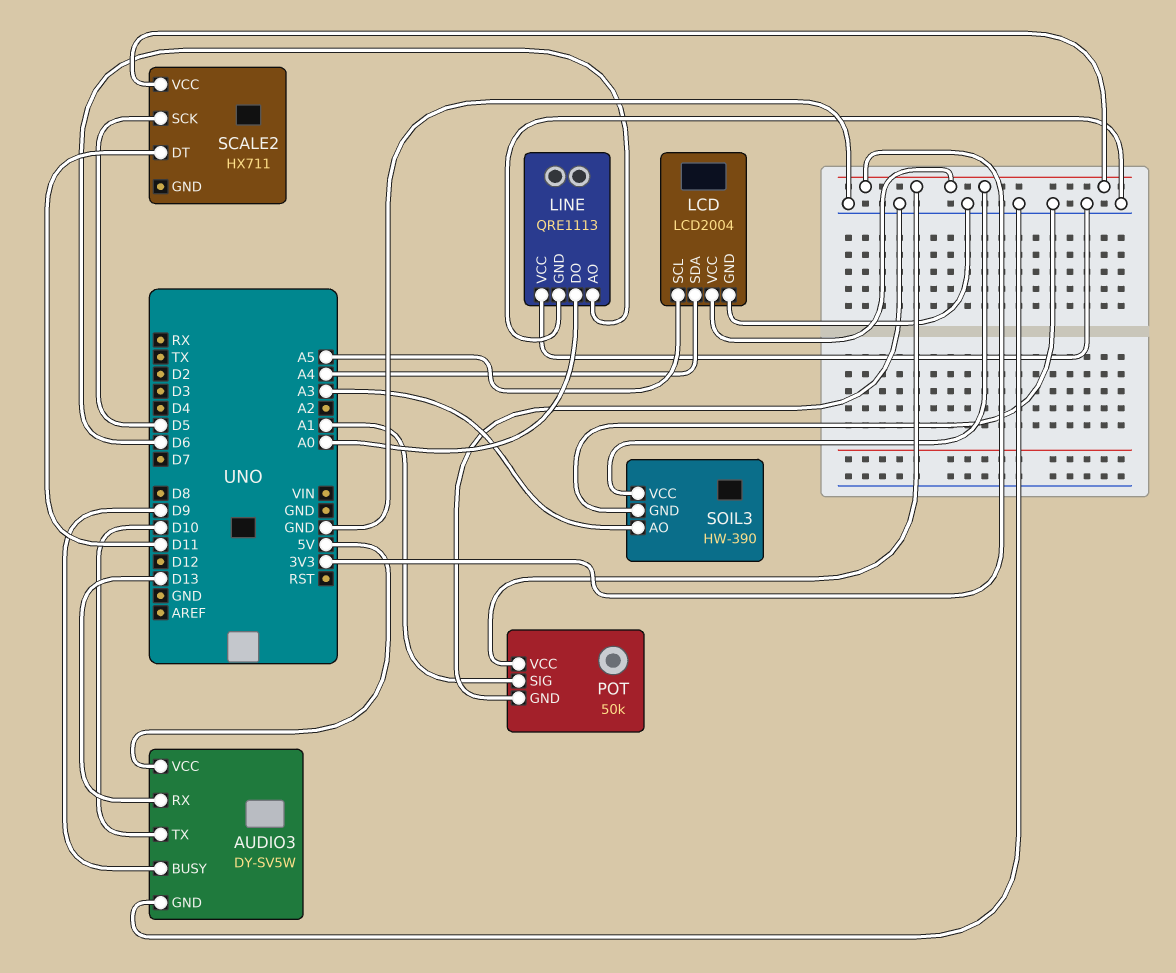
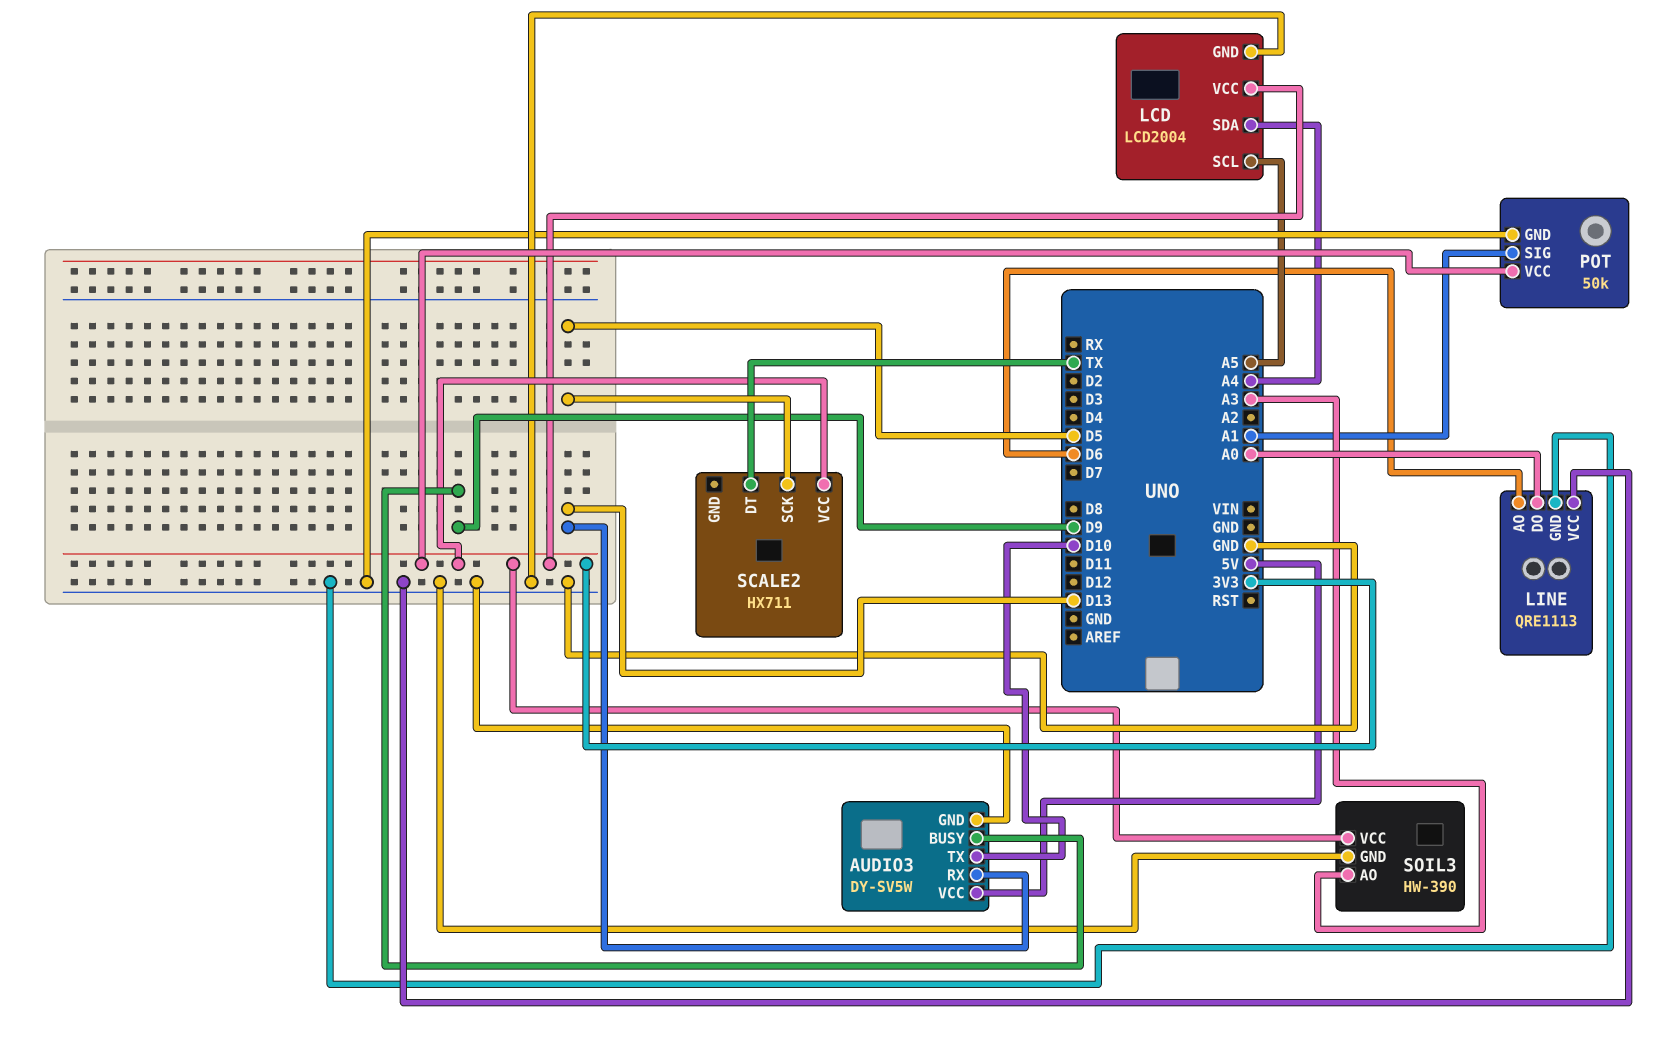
SCALE2 pin DT: D11 -> TX

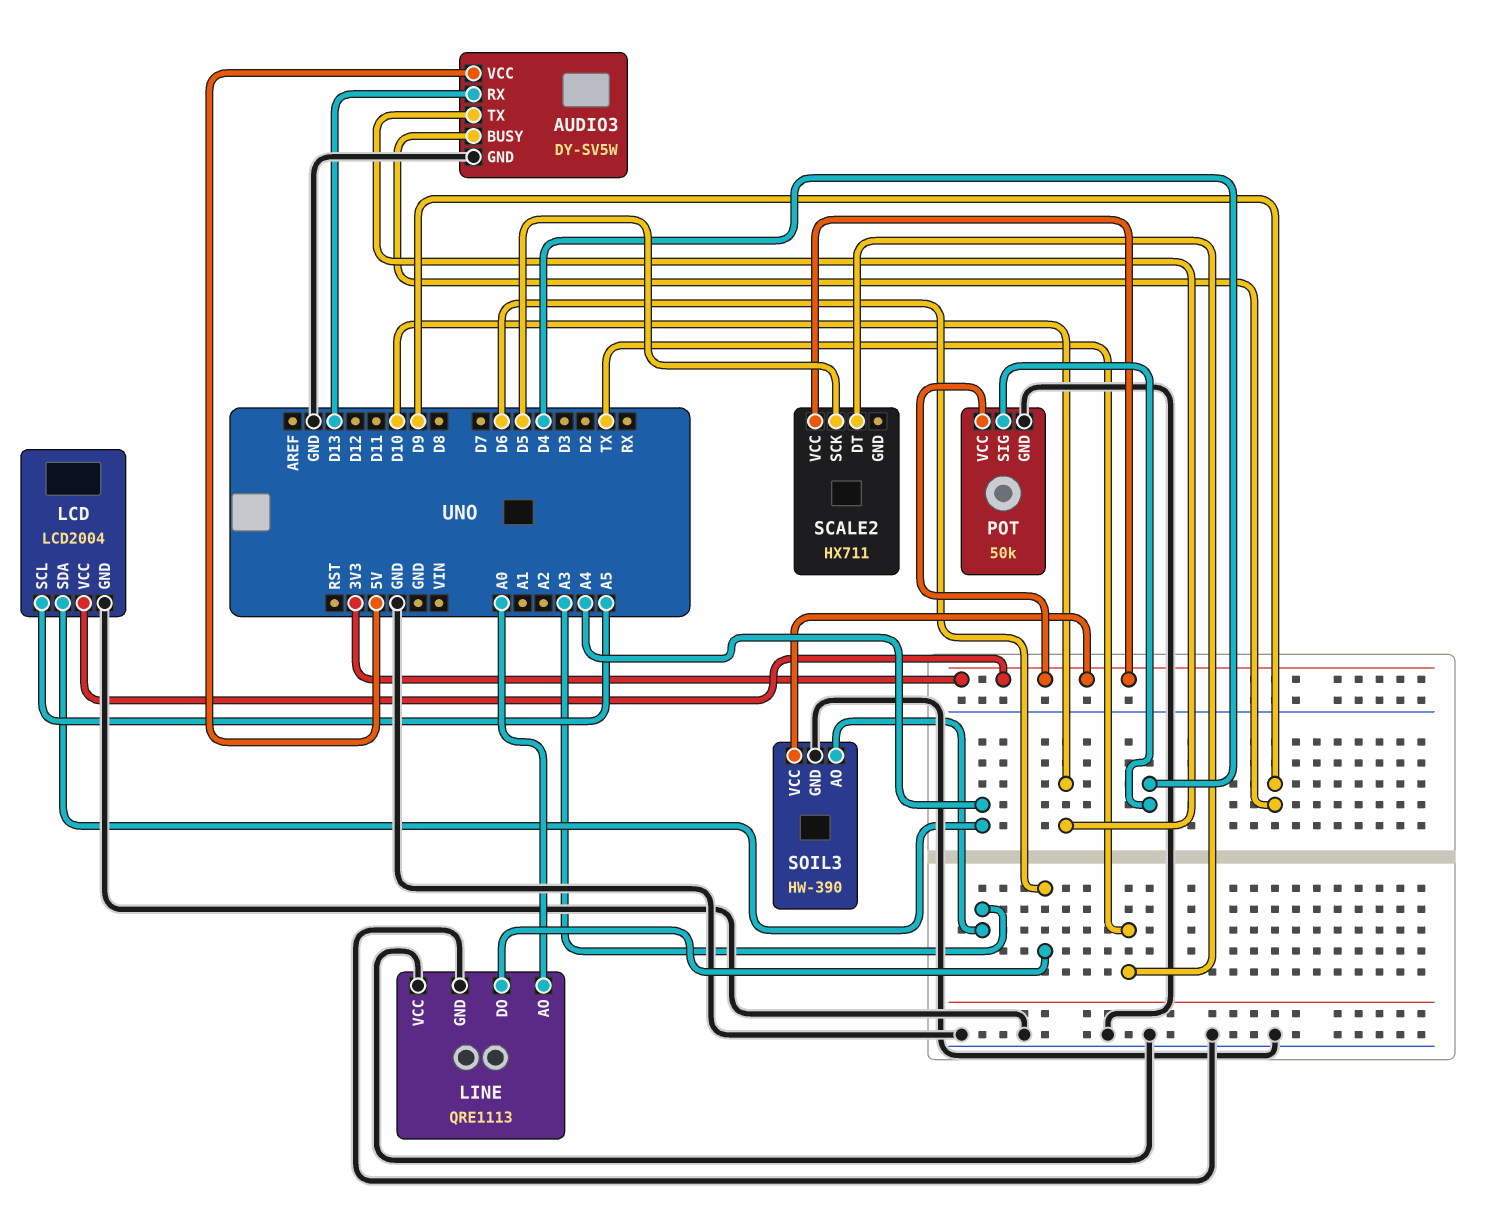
LINE pin AO: D6 -> A0
LINE pin DO: A0 -> D6
POT pin SIG: A1 -> D4

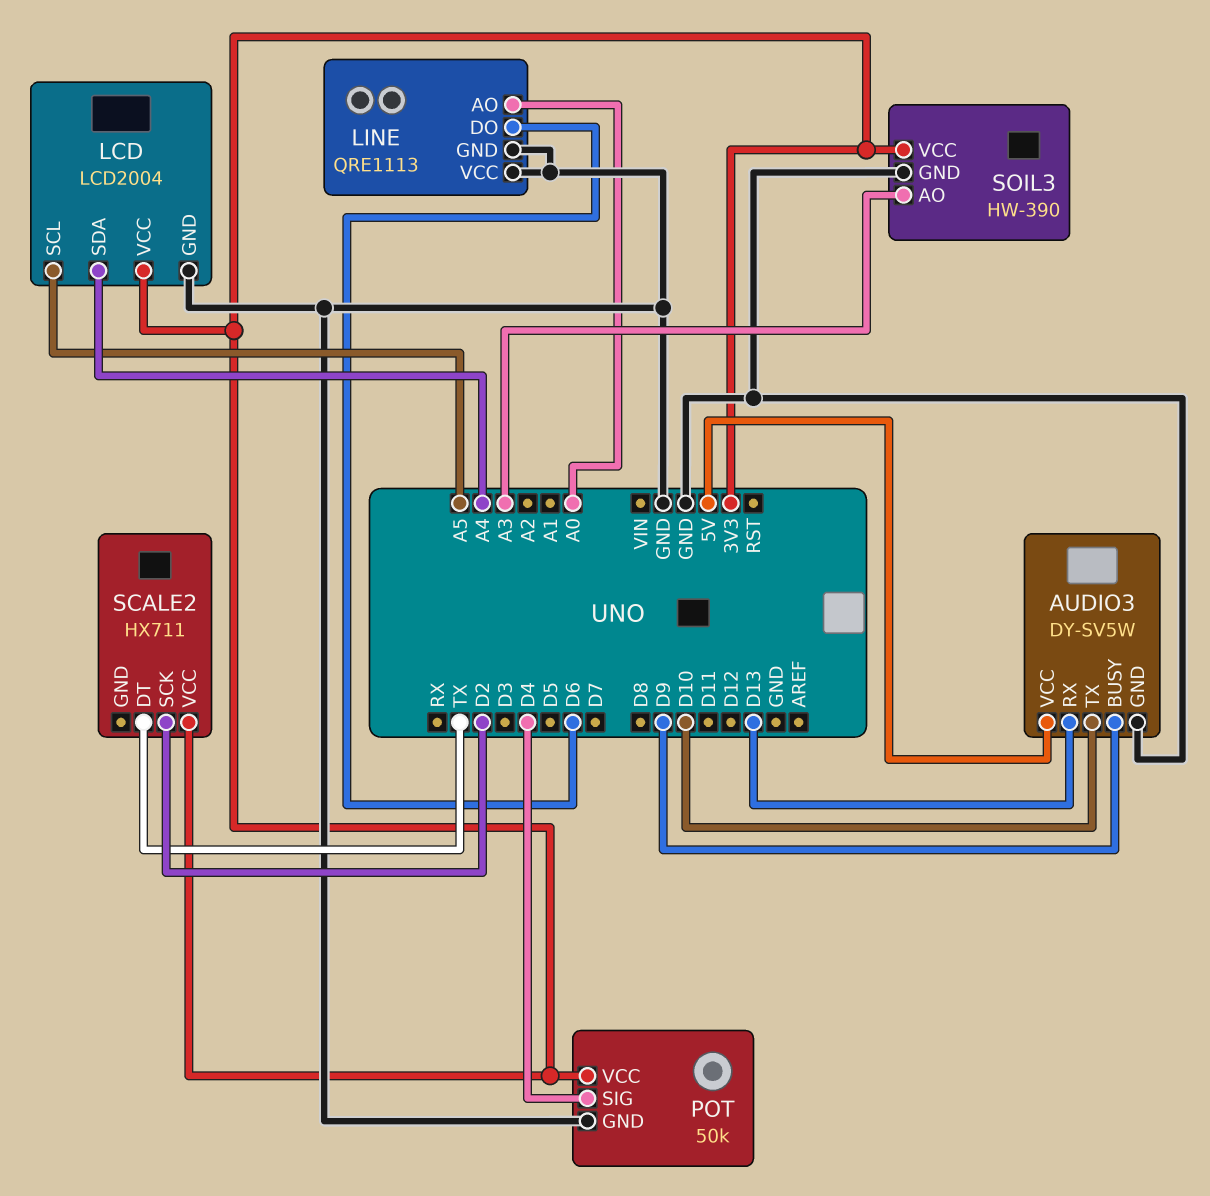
SCALE2 pin SCK: D5 -> D2

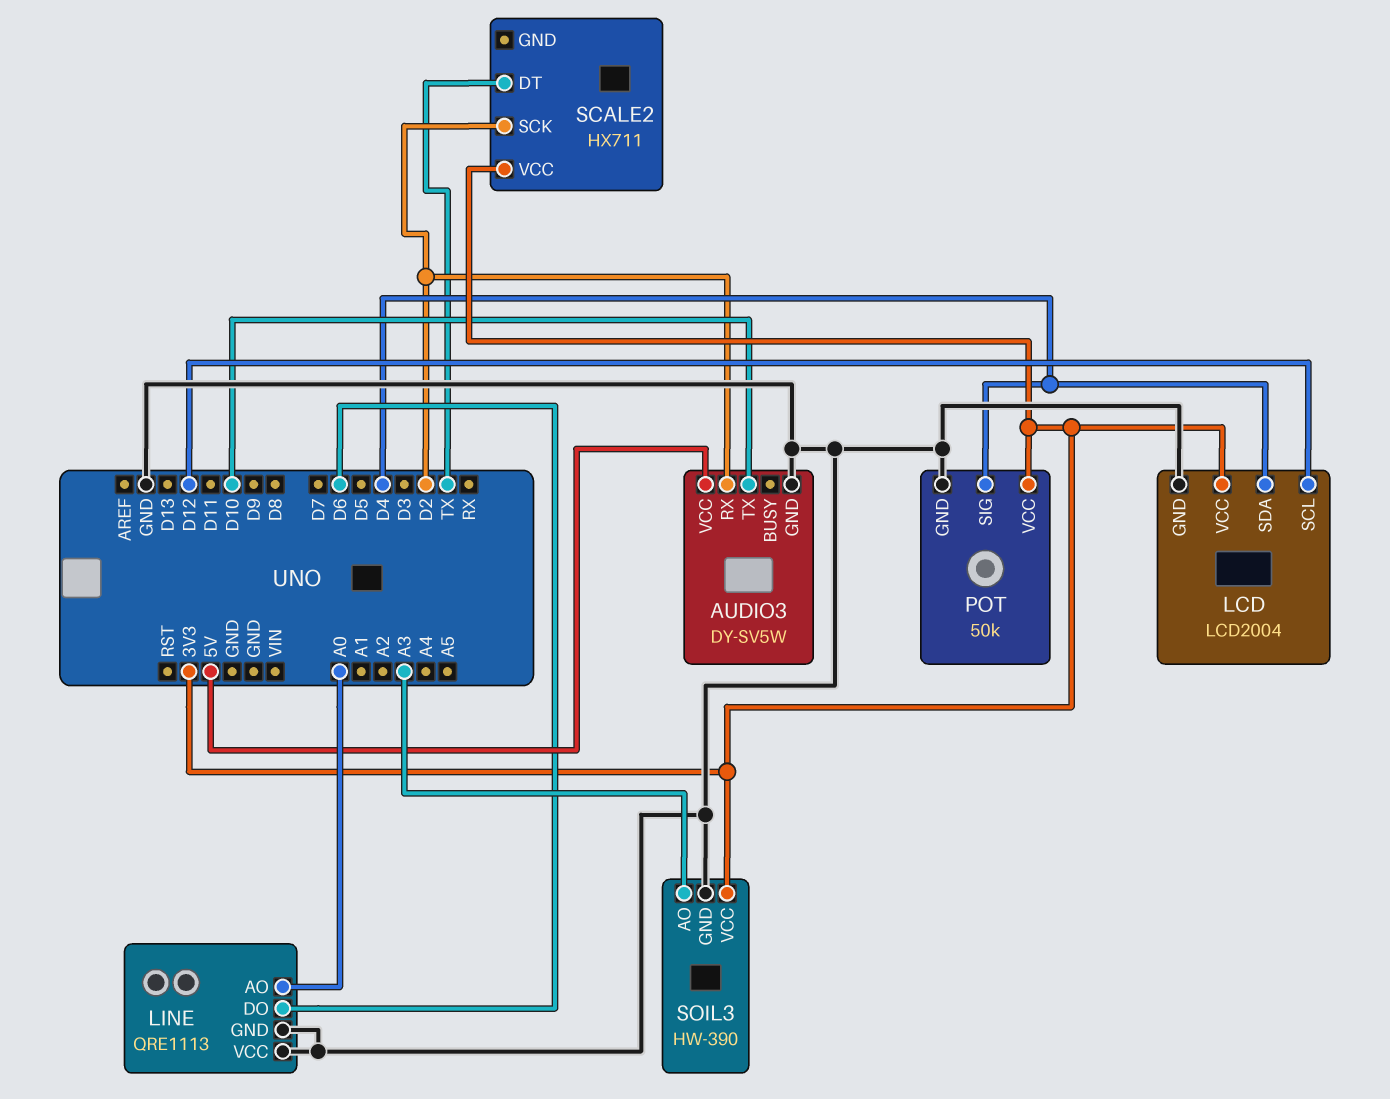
AUDIO3 pin BUSY: D9 -> none
AUDIO3 pin RX: D13 -> D2
LCD pin SCL: A5 -> D12
LCD pin SDA: A4 -> D4

